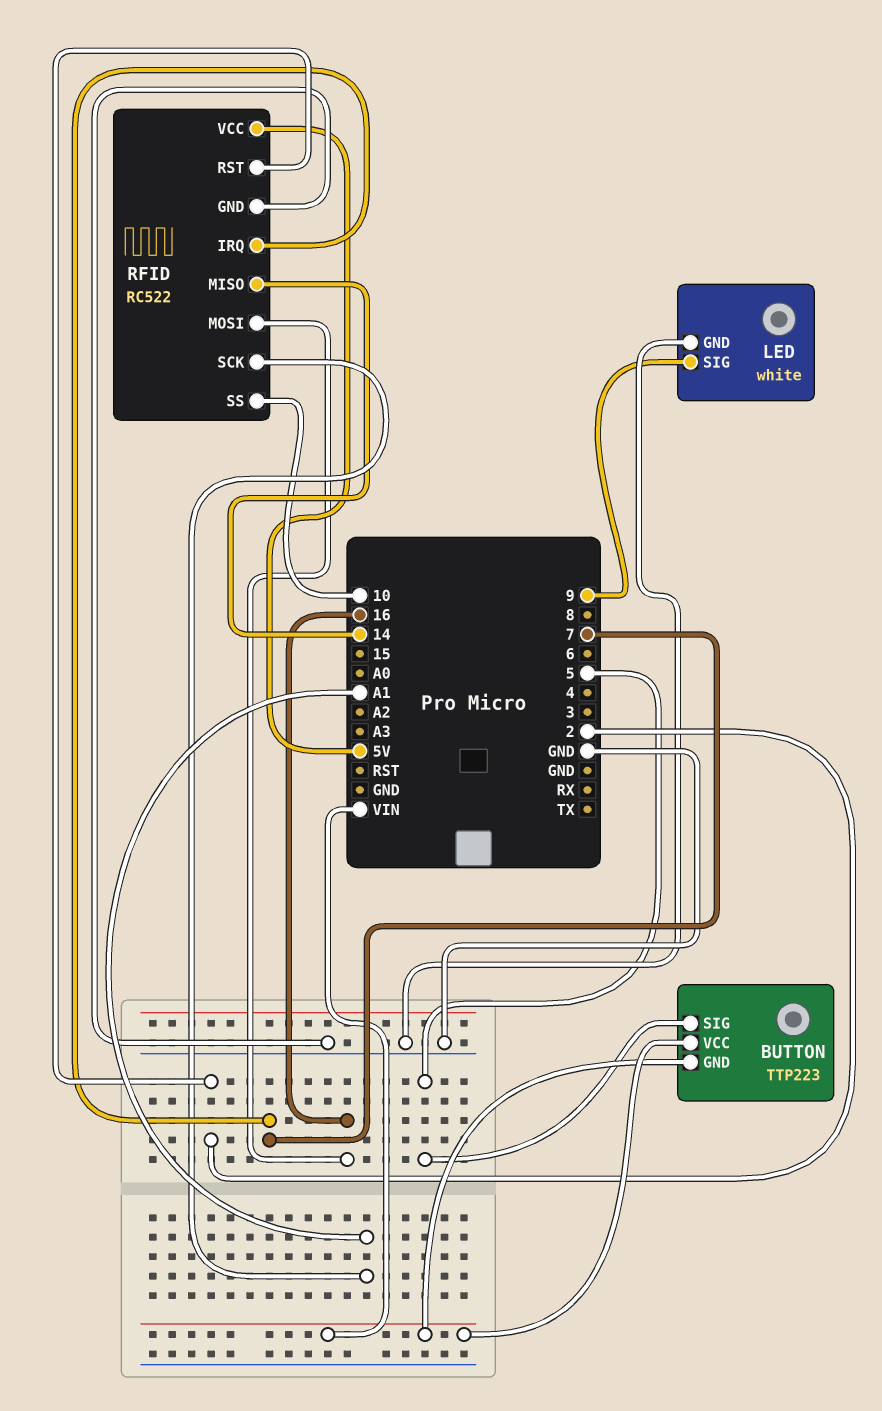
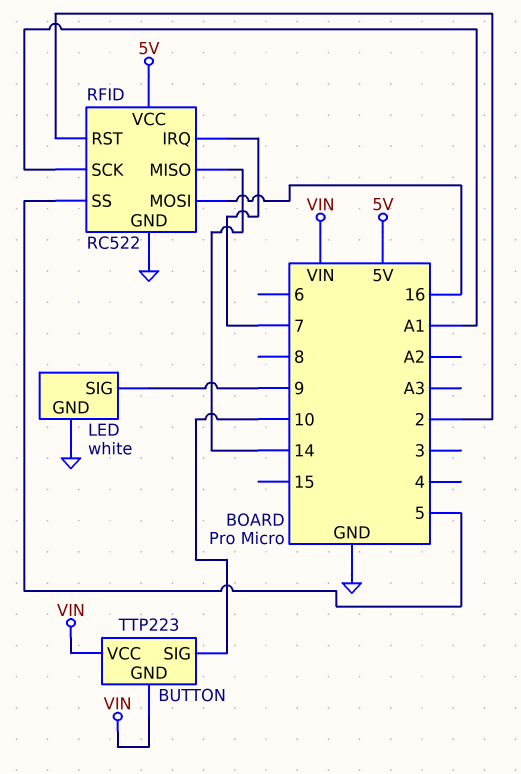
BUTTON pin SIG: 5 -> 10
RFID pin SS: 10 -> 5

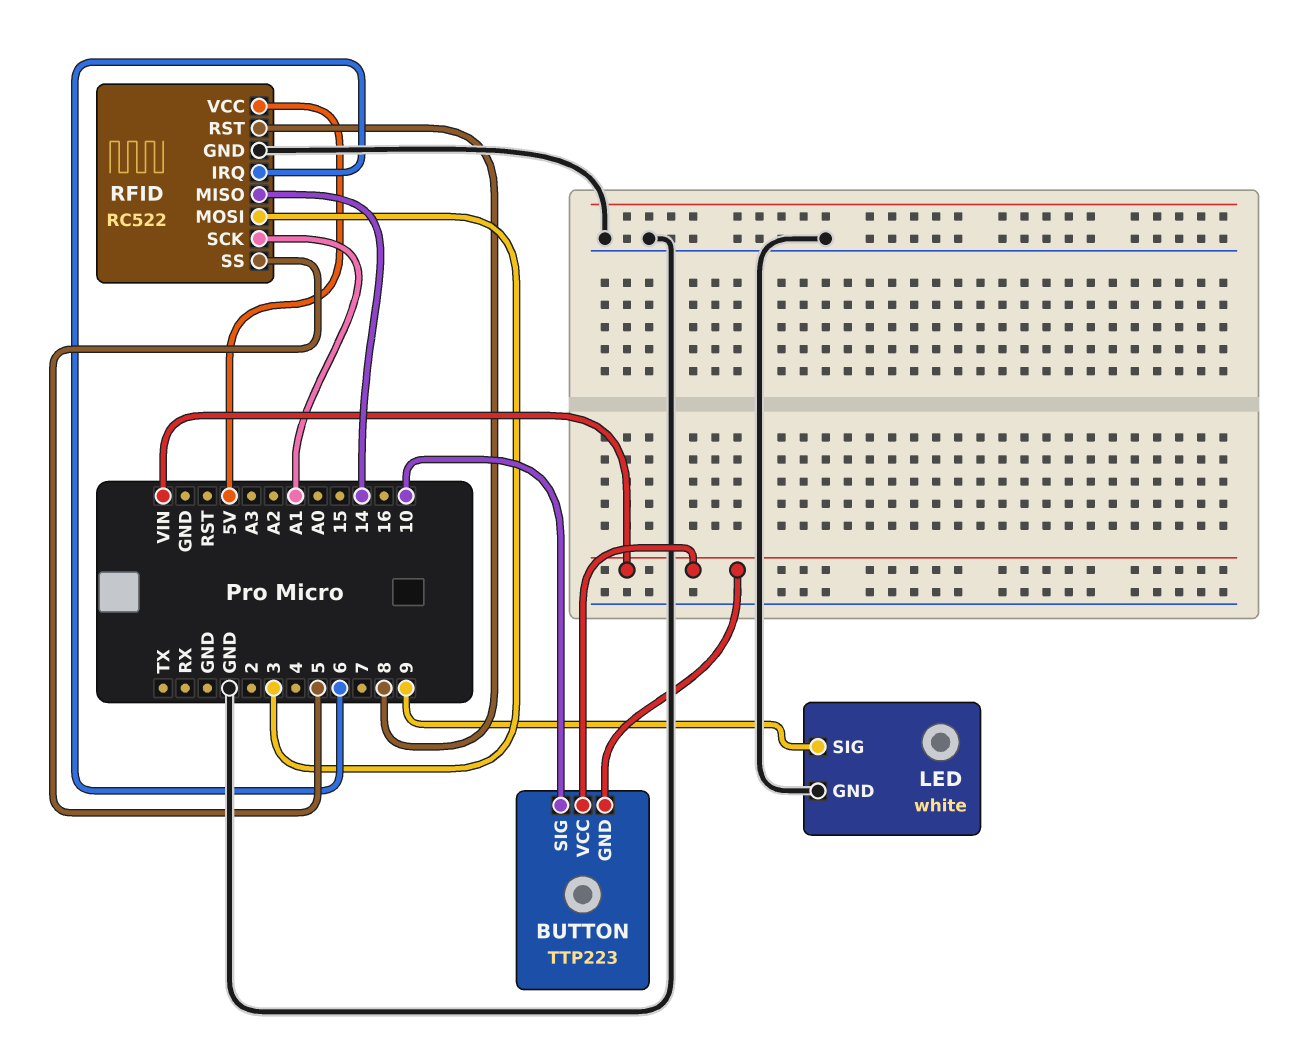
RFID pin IRQ: 7 -> 6
RFID pin MOSI: 16 -> 3
RFID pin RST: 2 -> 8

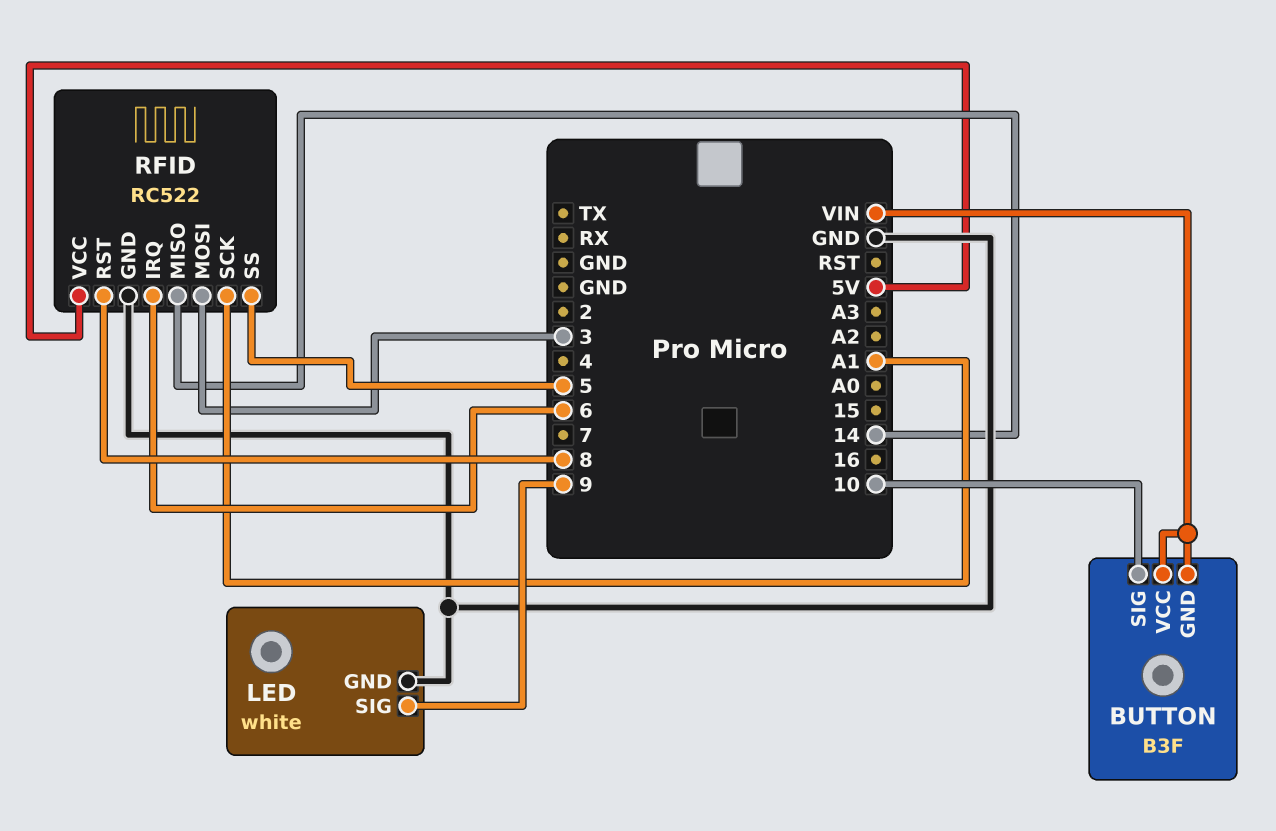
BUTTON: TTP223 -> B3F

